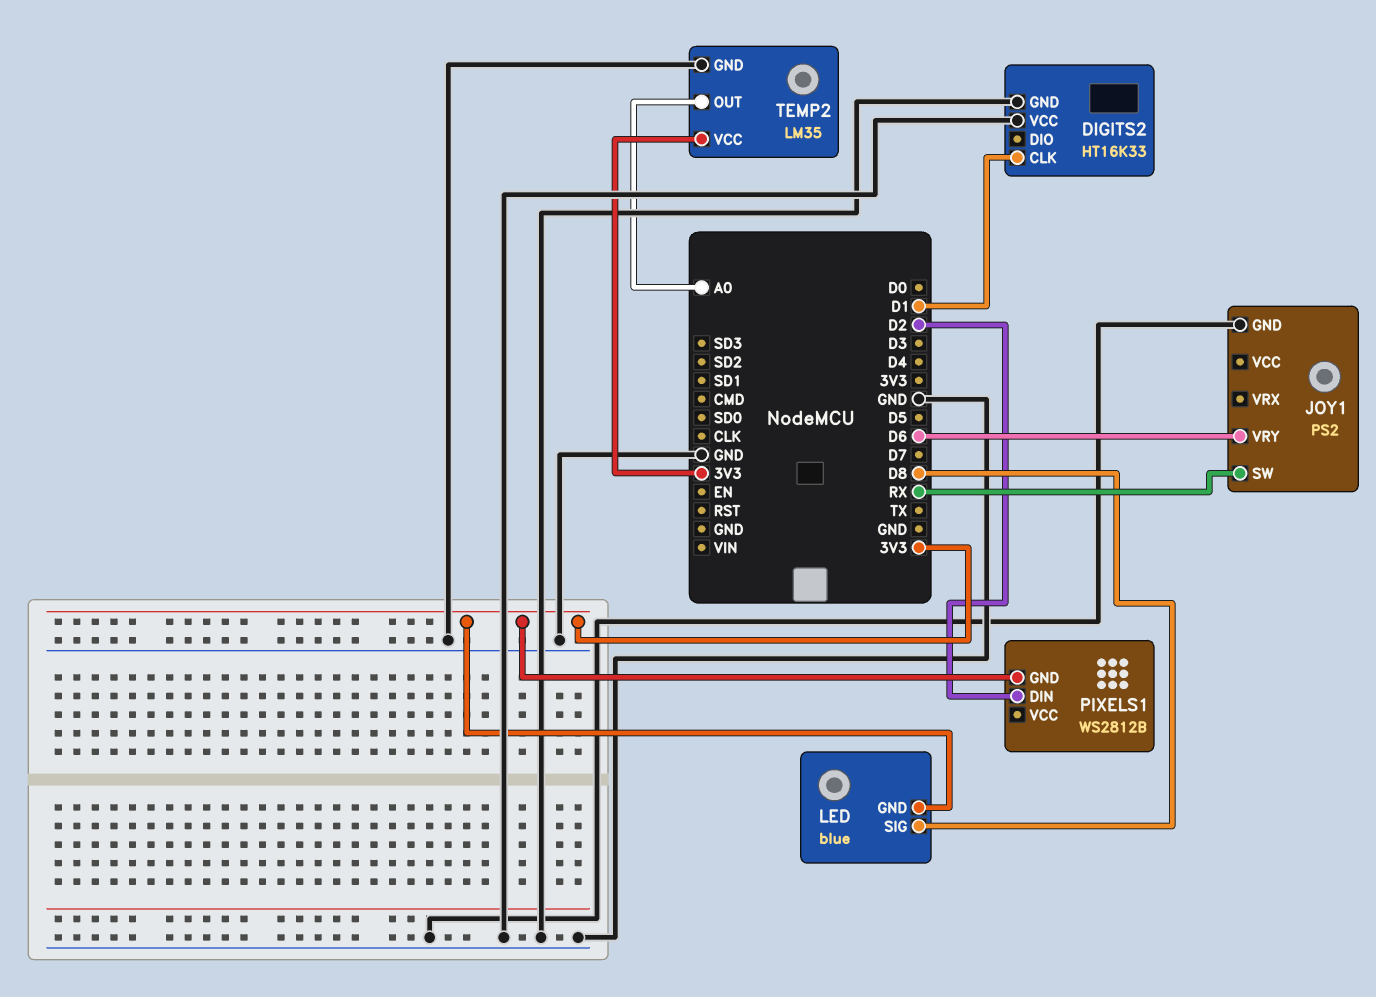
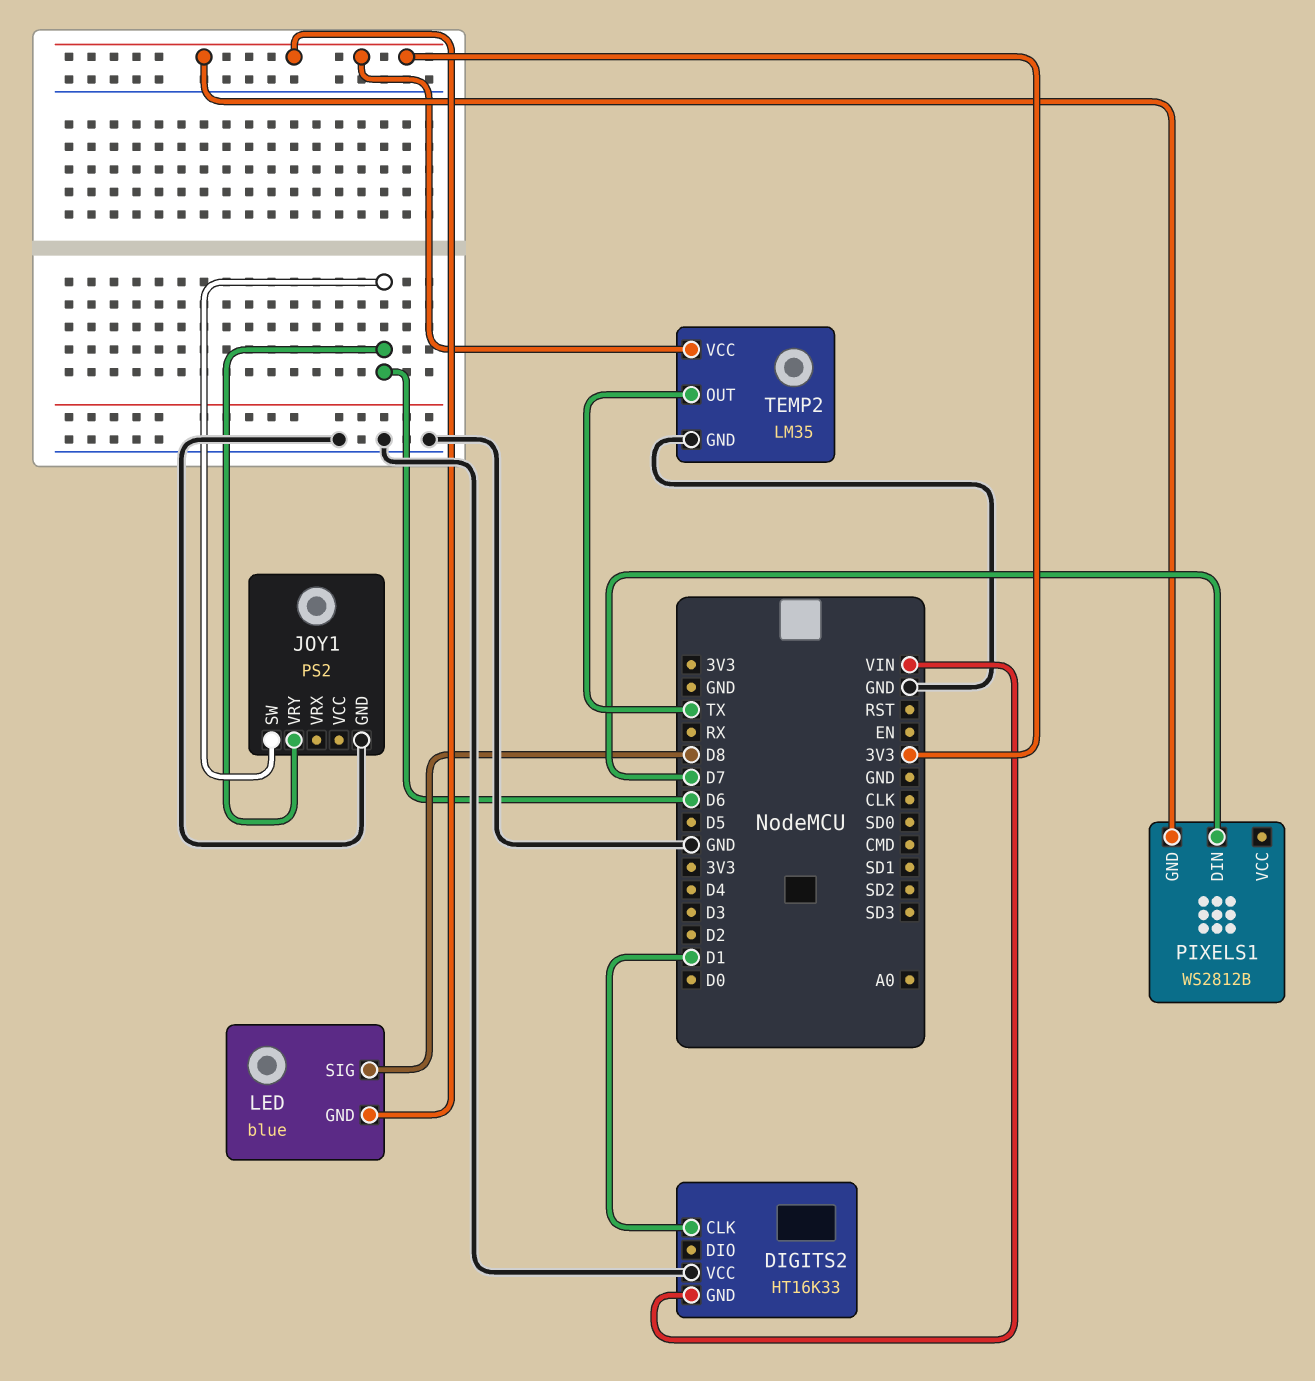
DIGITS2 pin GND: GND -> VIN
JOY1 pin SW: RX -> D6
PIXELS1 pin DIN: D2 -> D7
TEMP2 pin OUT: A0 -> TX

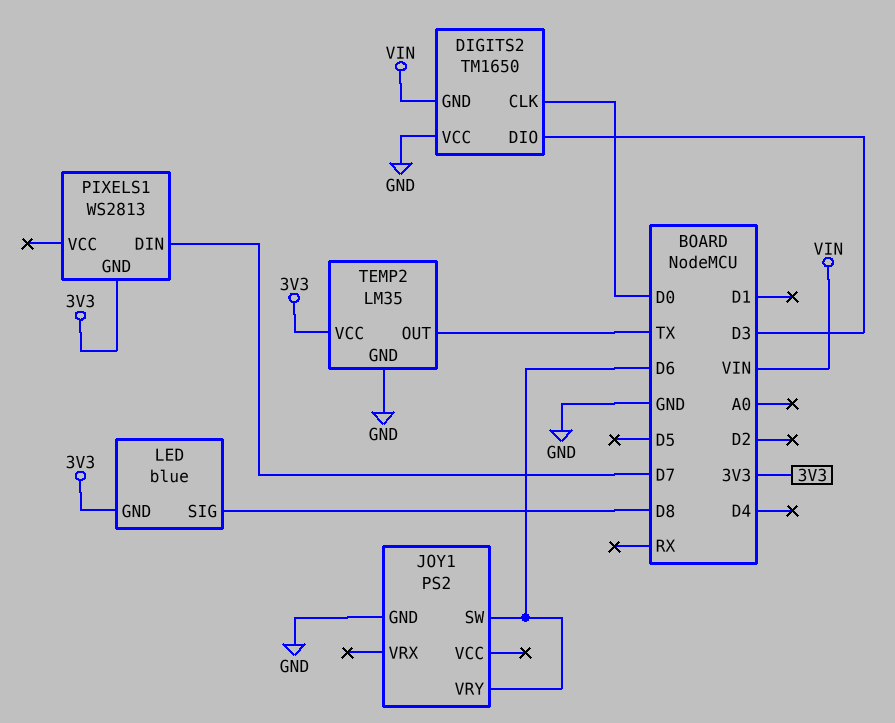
DIGITS2: HT16K33 -> TM1650
DIGITS2 pin CLK: D1 -> D0
DIGITS2 pin DIO: none -> D3
PIXELS1: WS2812B -> WS2813

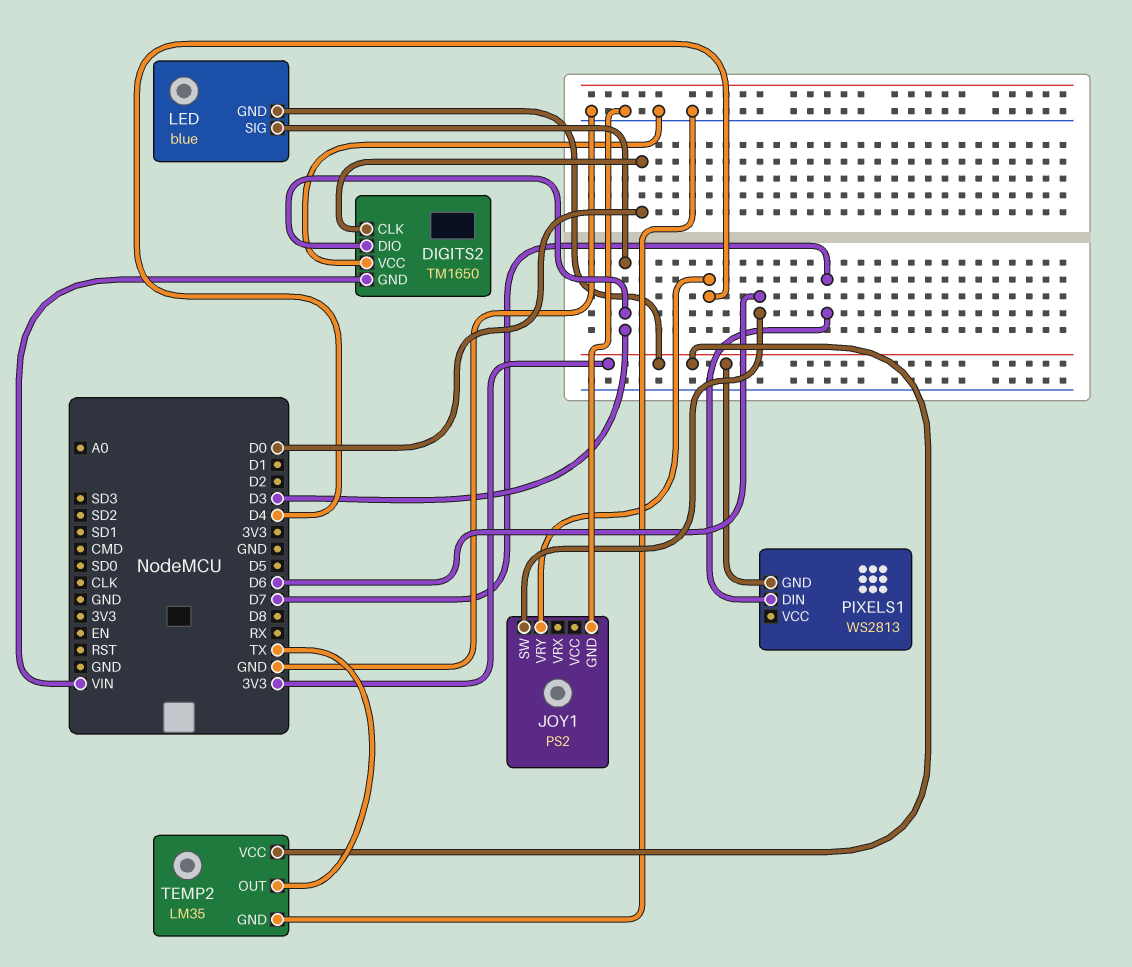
JOY1 pin VRY: D6 -> D4
LED pin SIG: D8 -> D3

